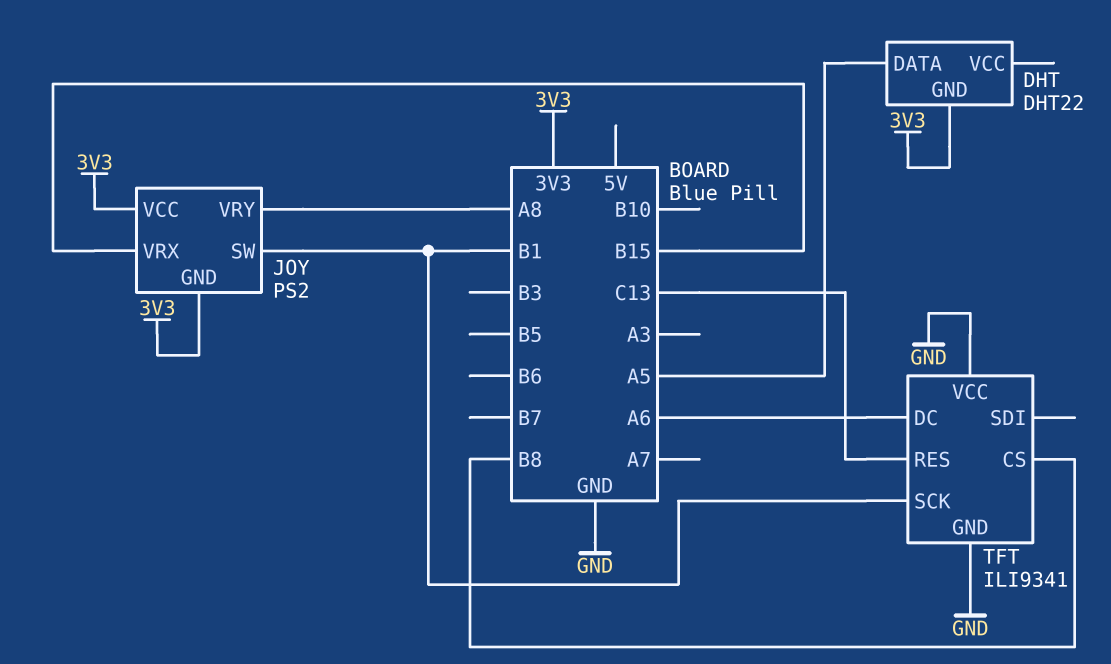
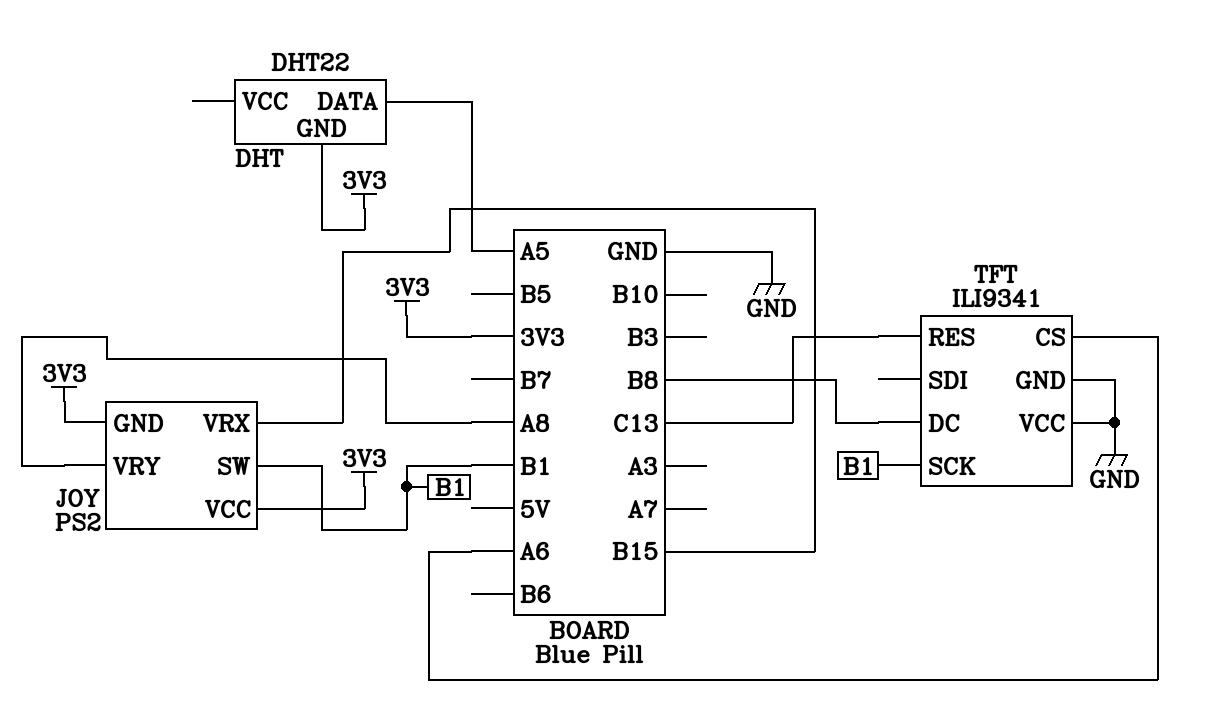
TFT pin CS: B8 -> A6
TFT pin DC: A6 -> B8

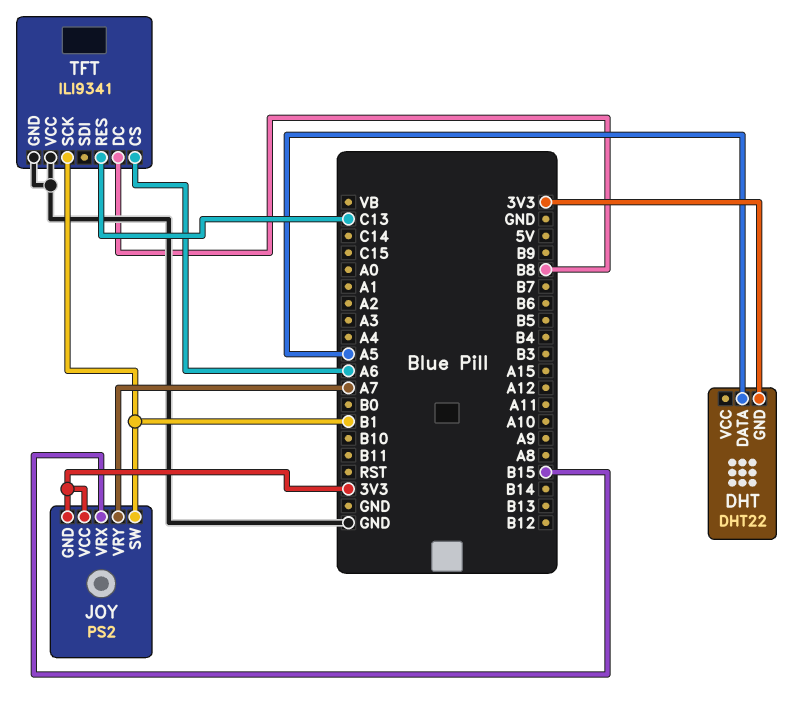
JOY pin VRY: A8 -> A7

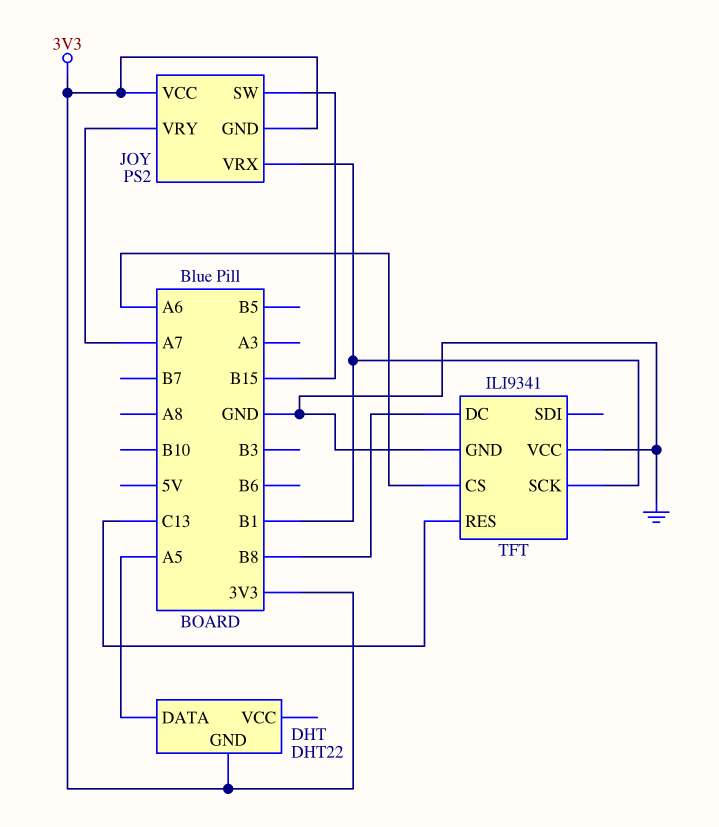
JOY pin SW: B1 -> B15
JOY pin VRX: B15 -> B1

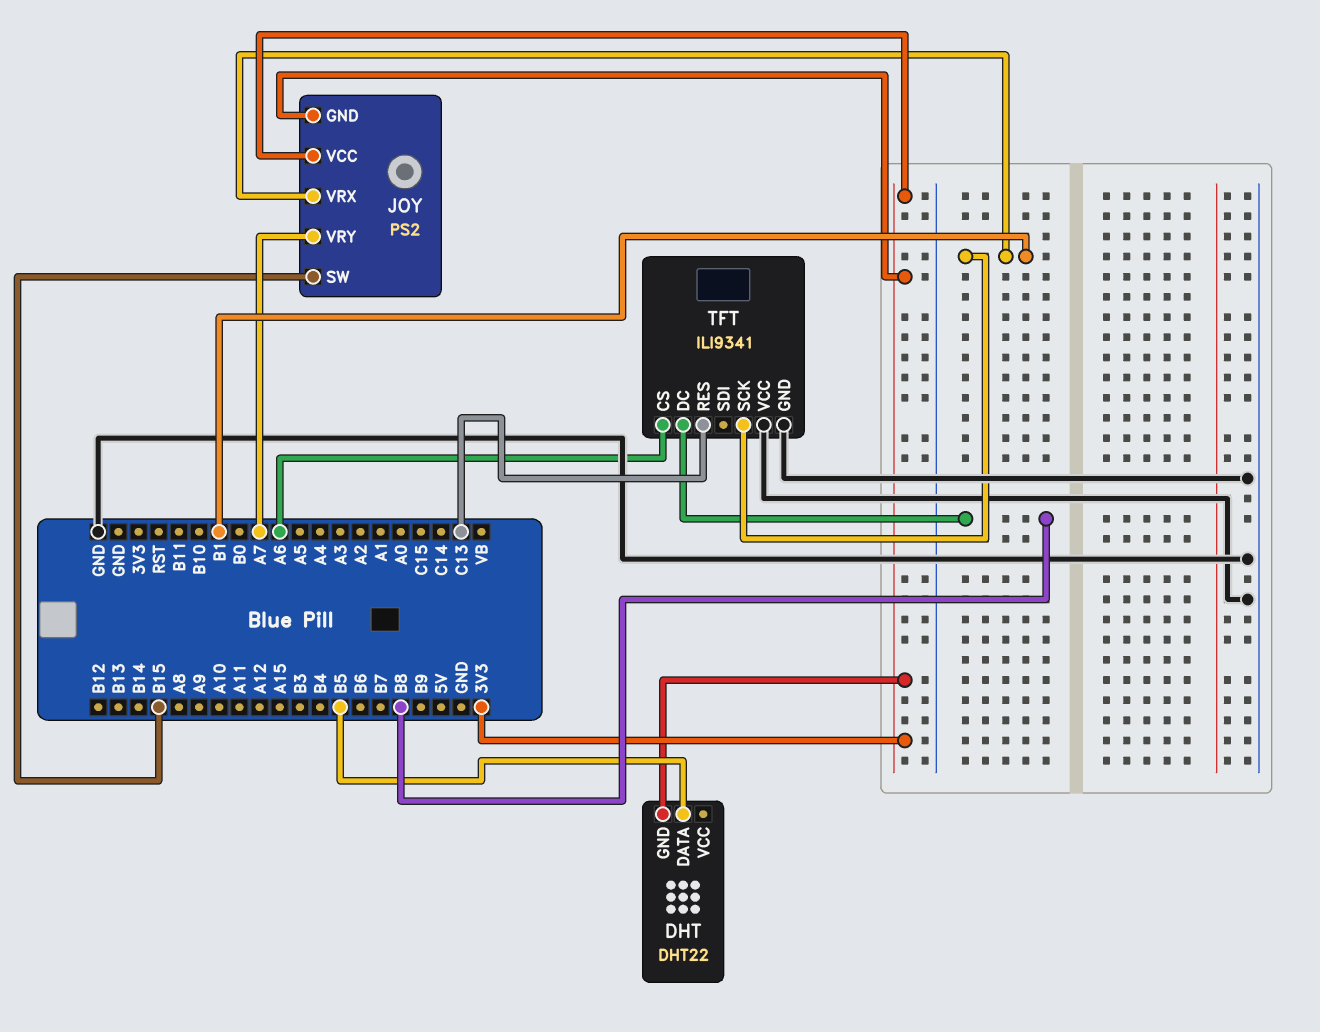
DHT pin DATA: A5 -> B5

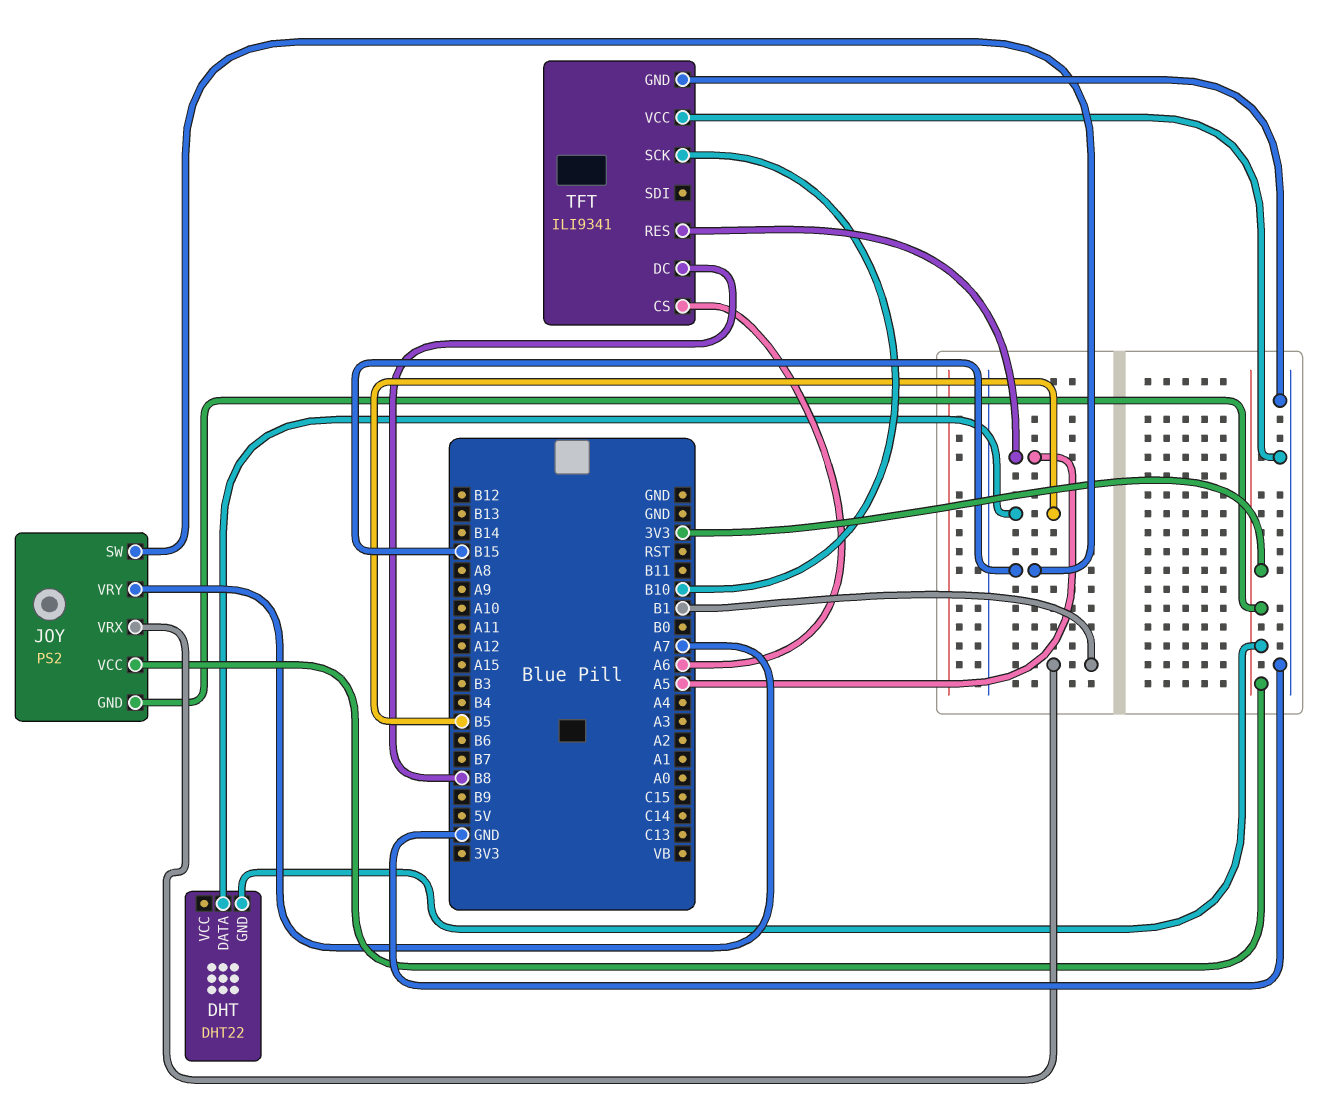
TFT pin RES: C13 -> A5
TFT pin SCK: B1 -> B10

